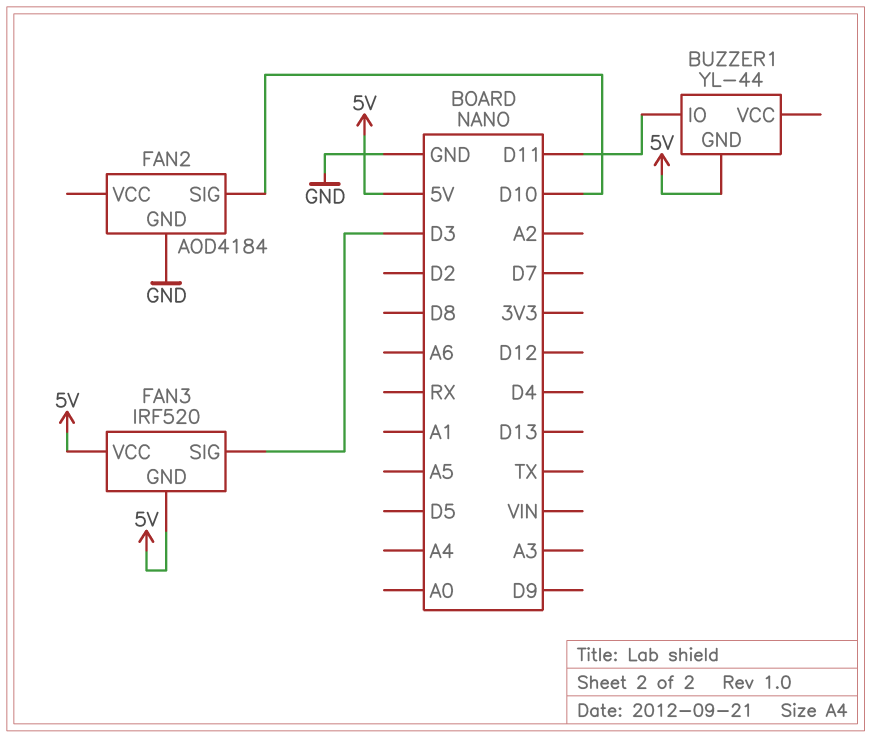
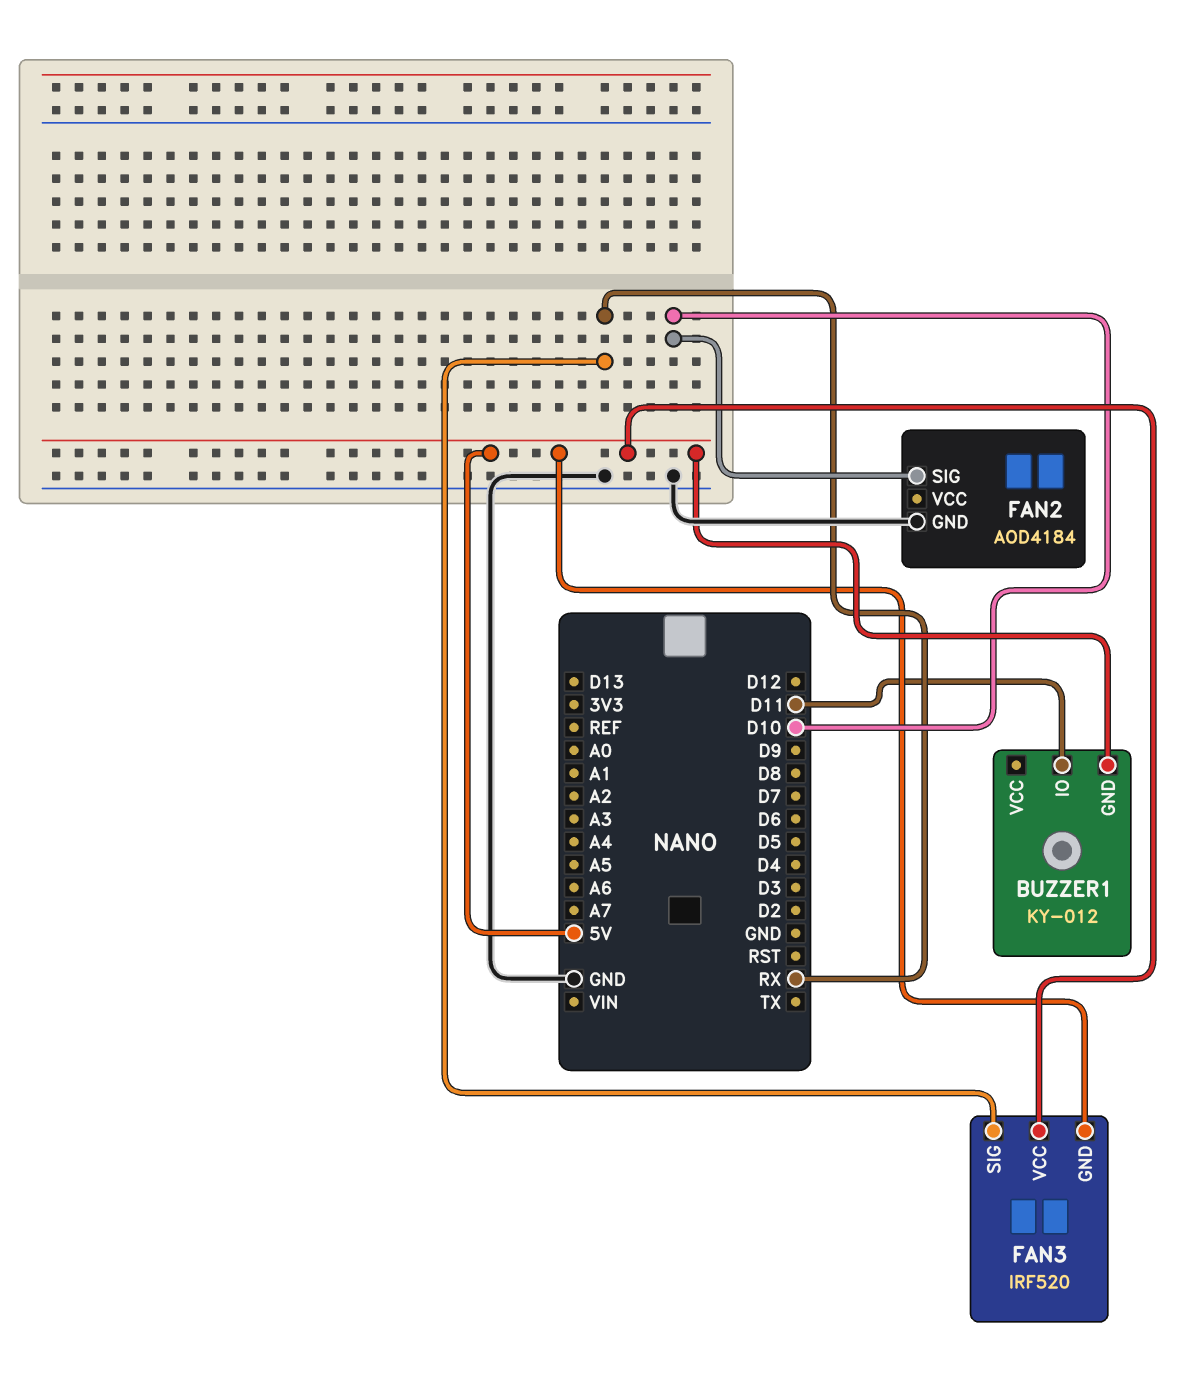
BUZZER1: YL-44 -> KY-012
FAN3 pin SIG: D3 -> RX

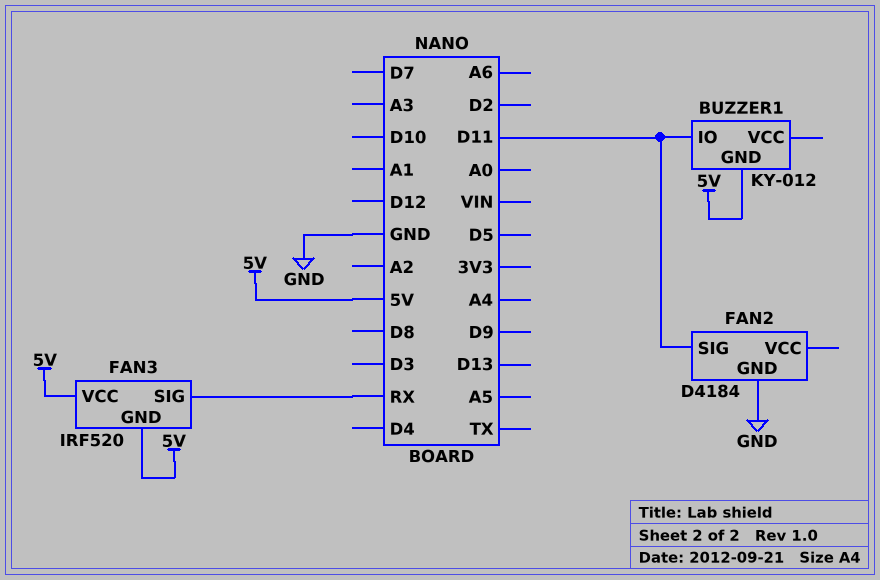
FAN2: AOD4184 -> D4184
FAN2 pin SIG: D10 -> D11

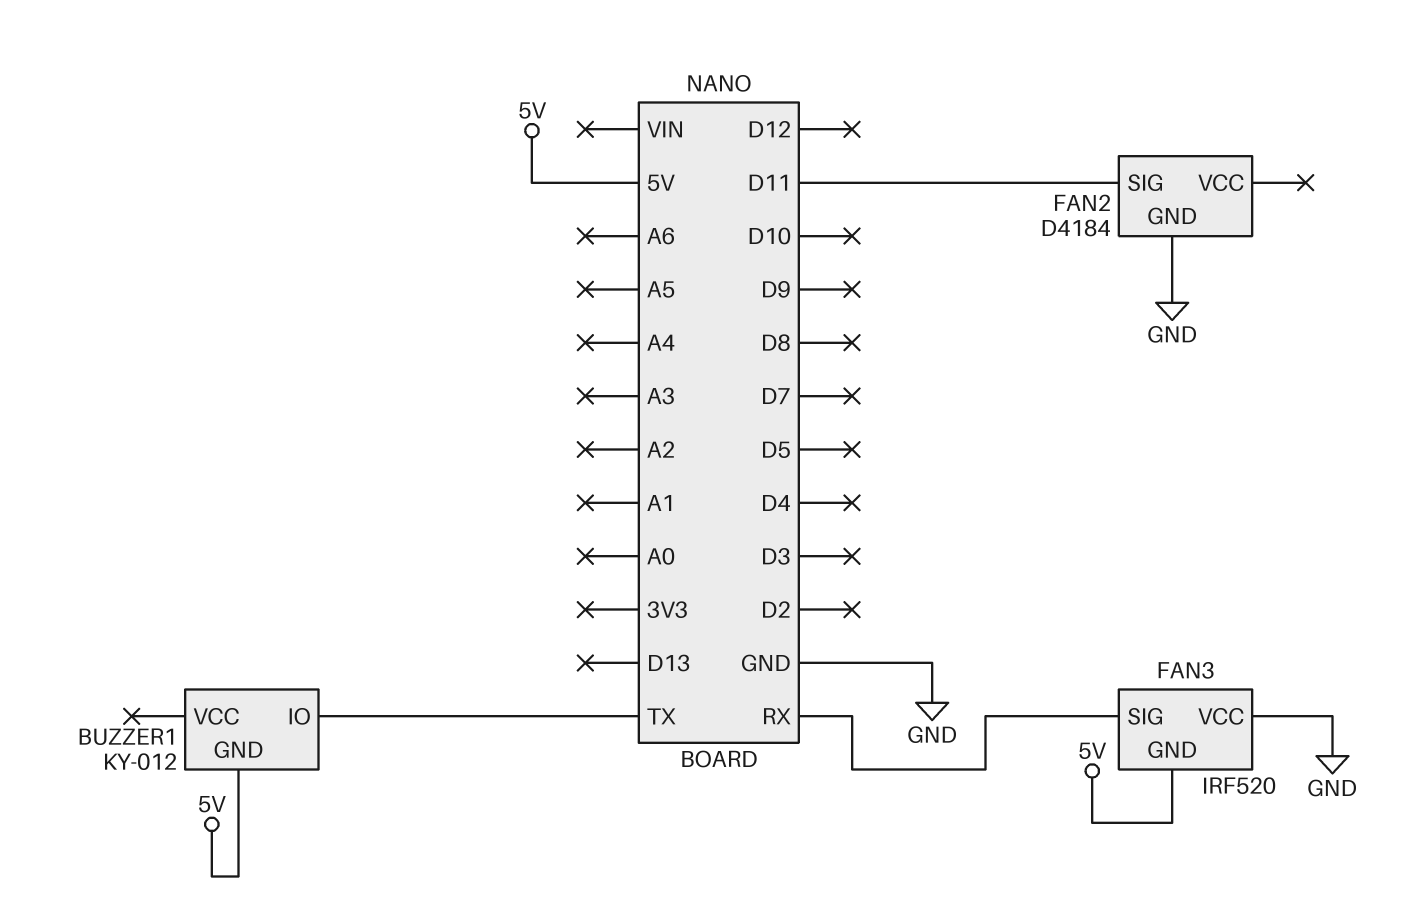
BUZZER1 pin IO: D11 -> TX
FAN3 pin VCC: 5V -> GND

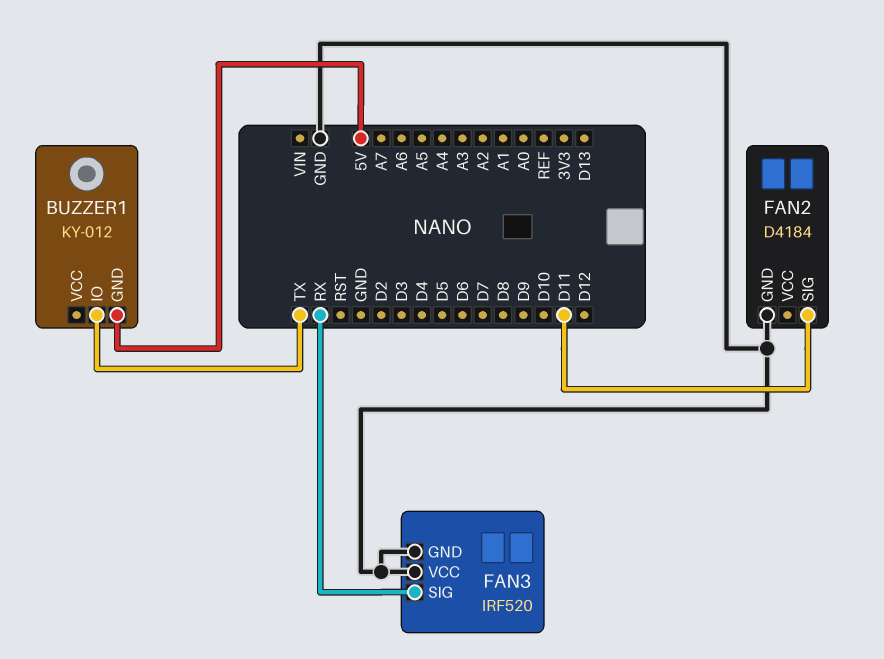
FAN3 pin GND: 5V -> GND

